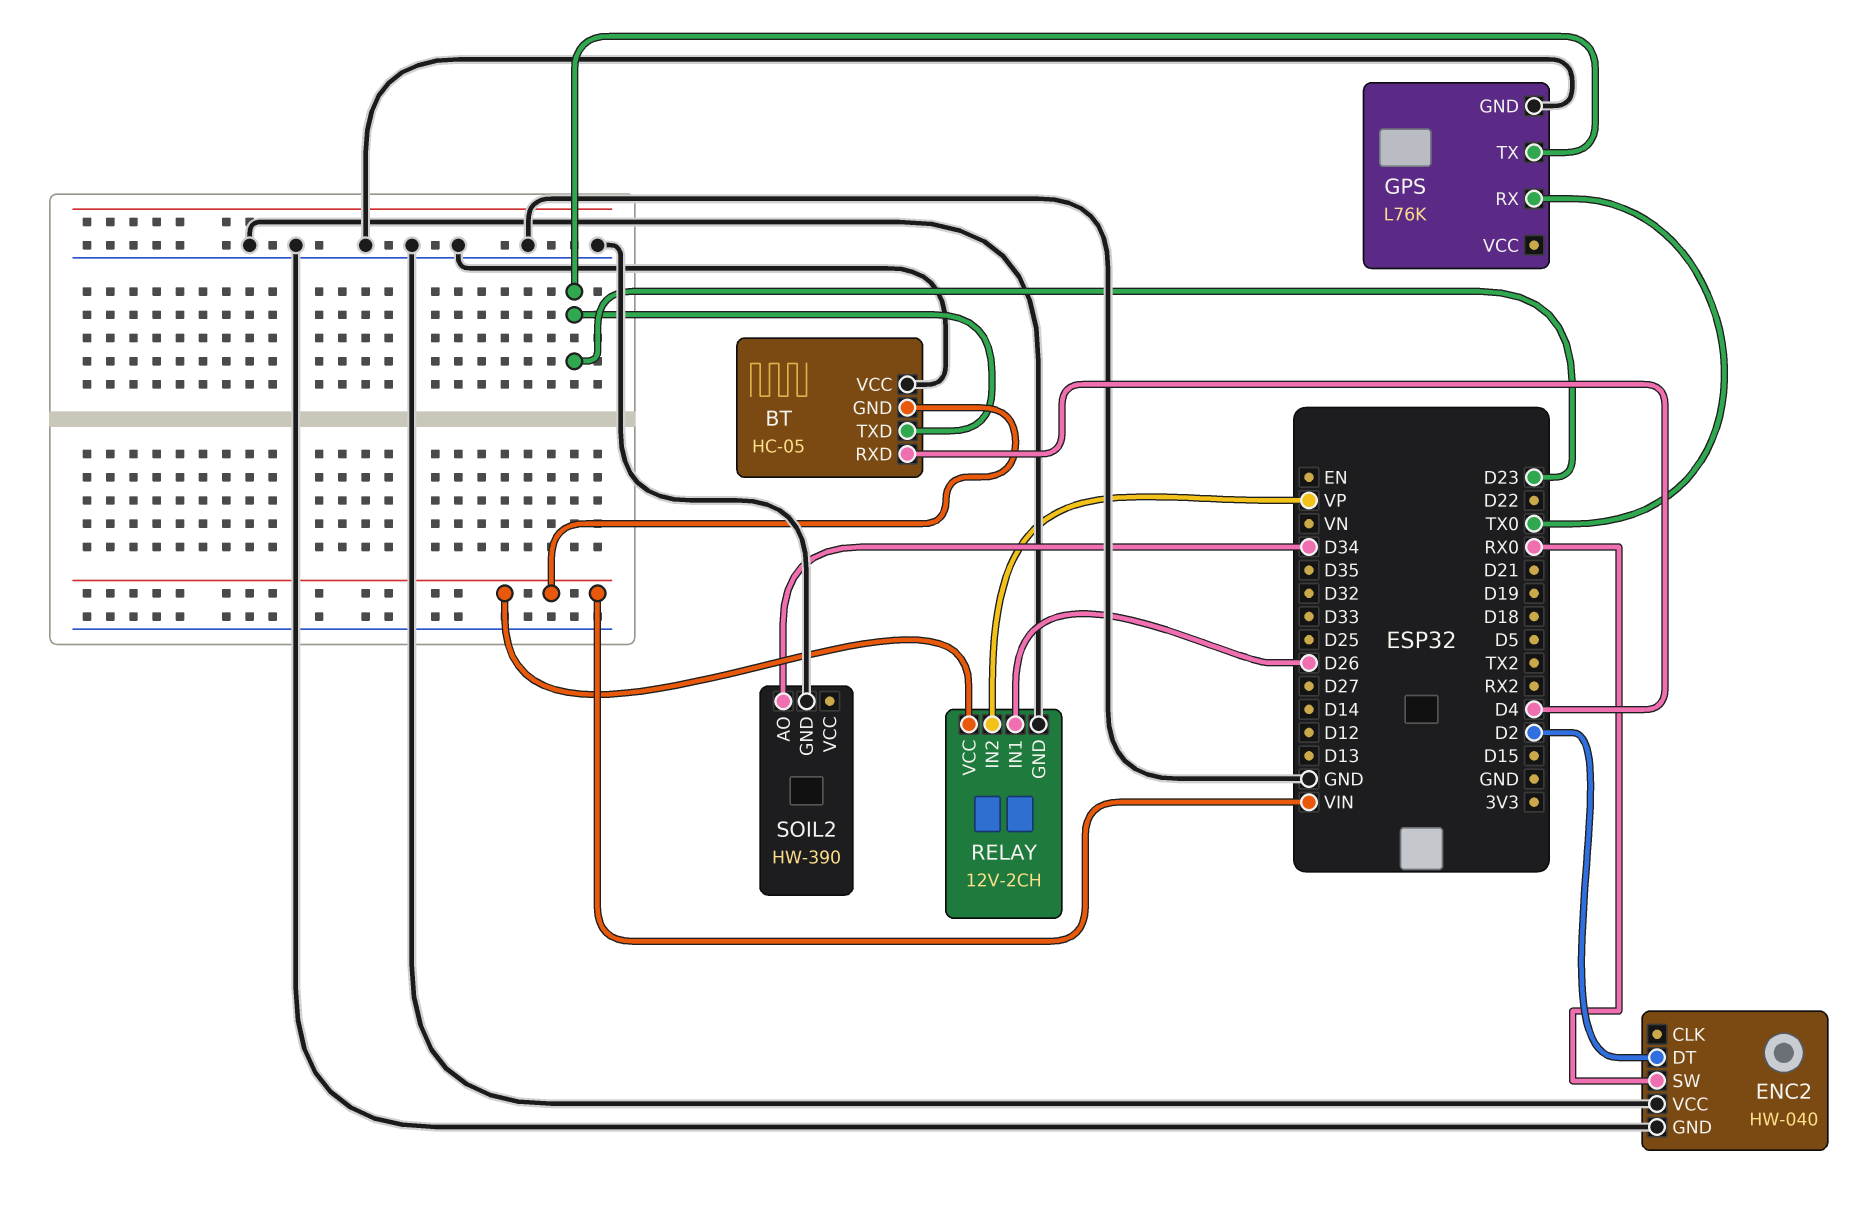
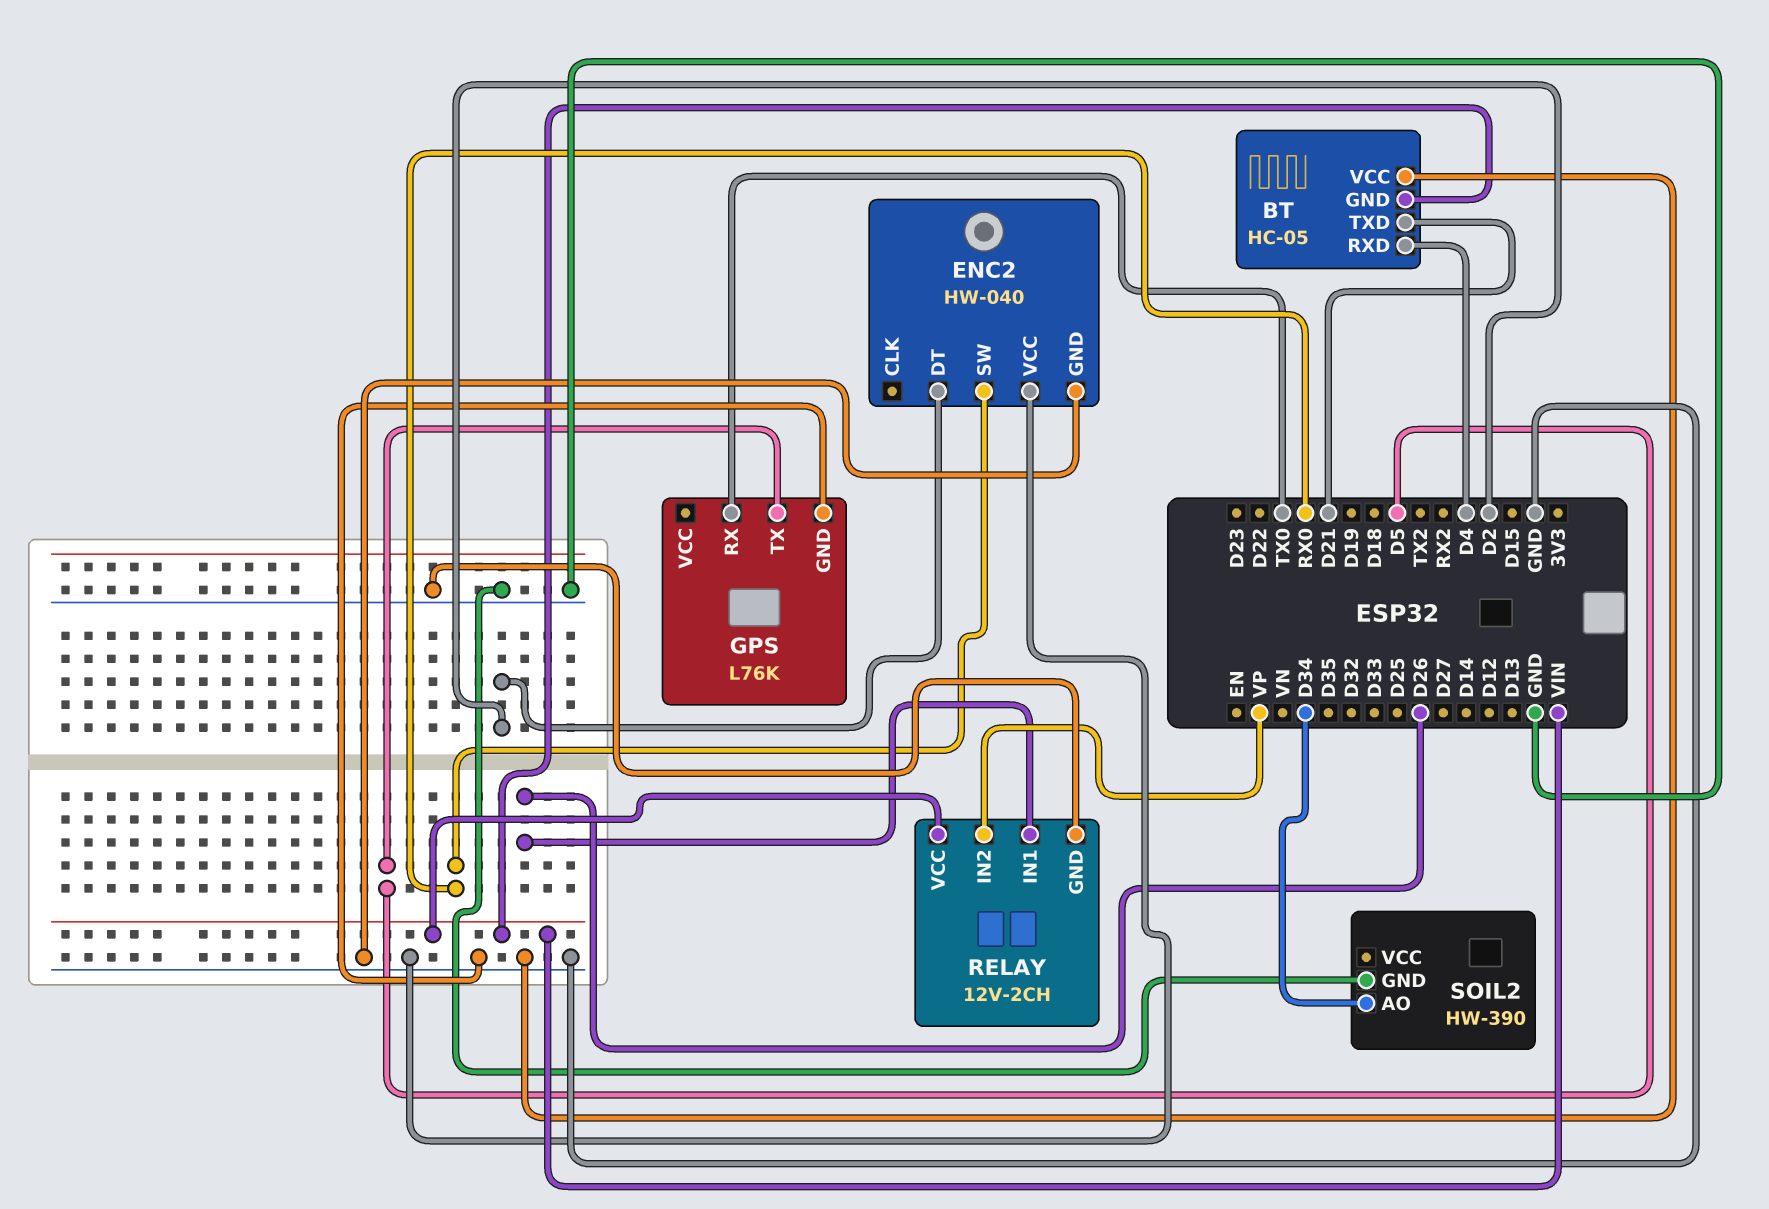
BT pin TXD: D23 -> D21
GPS pin TX: D23 -> D5

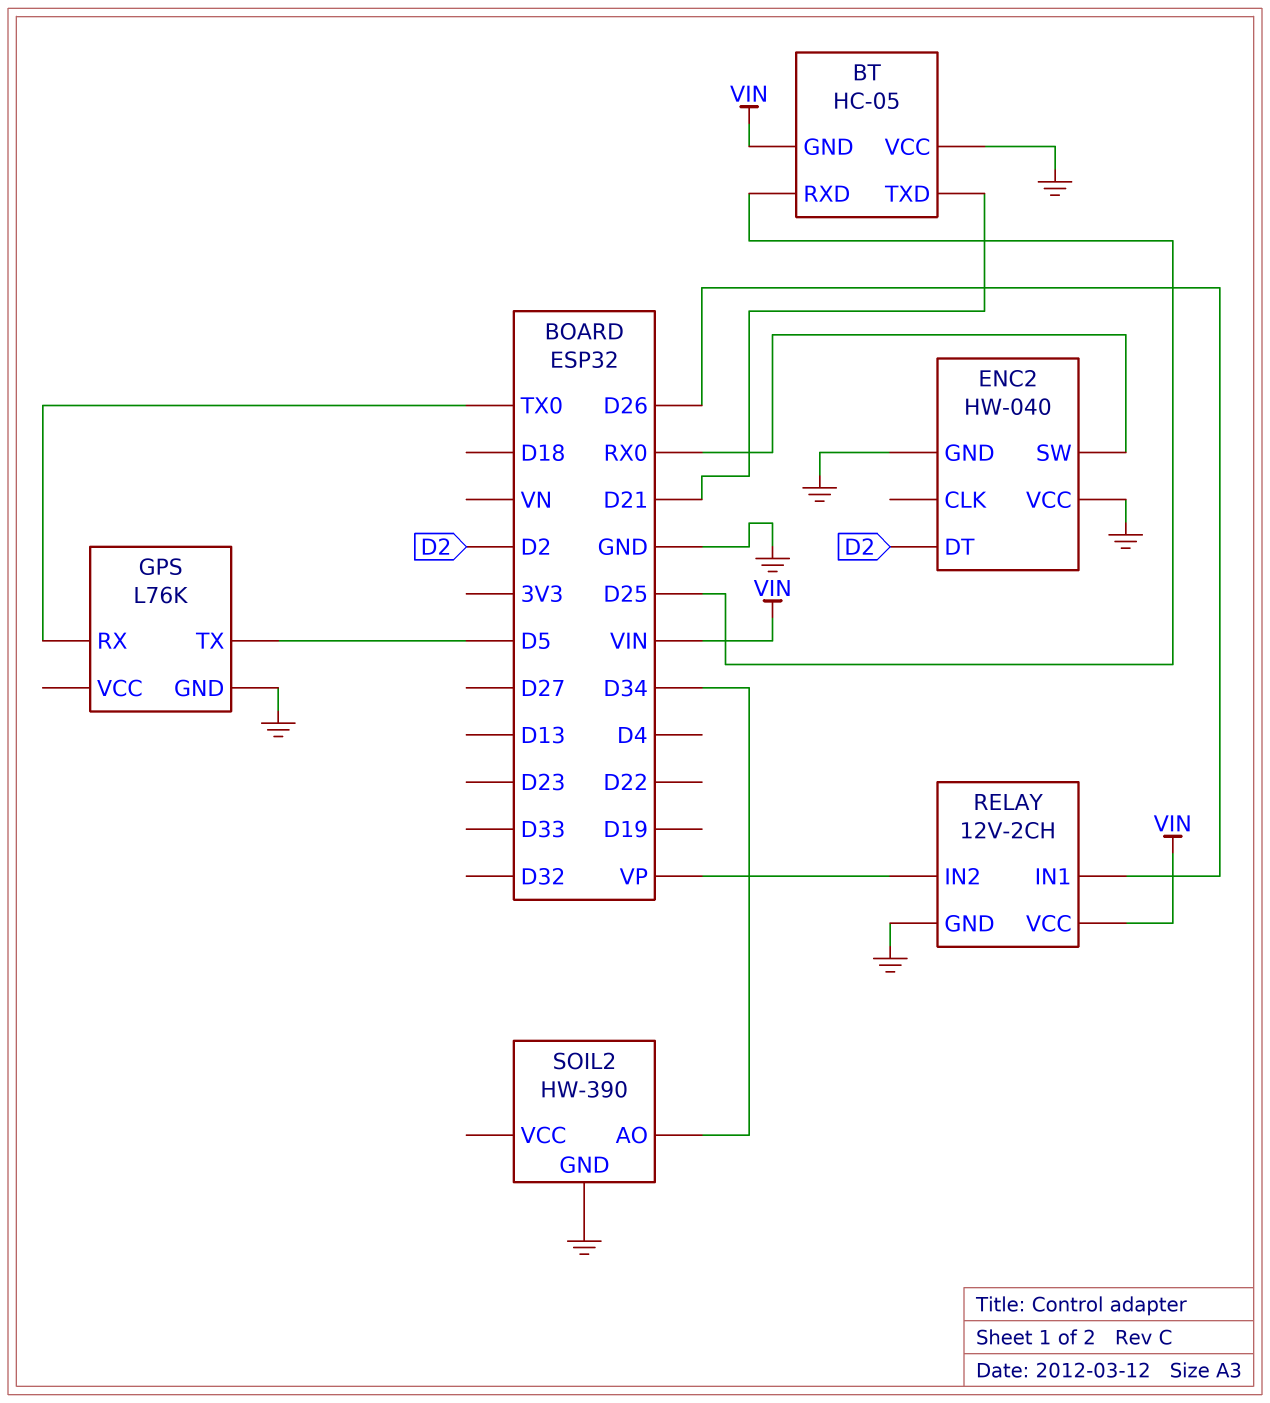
BT pin RXD: D4 -> D25

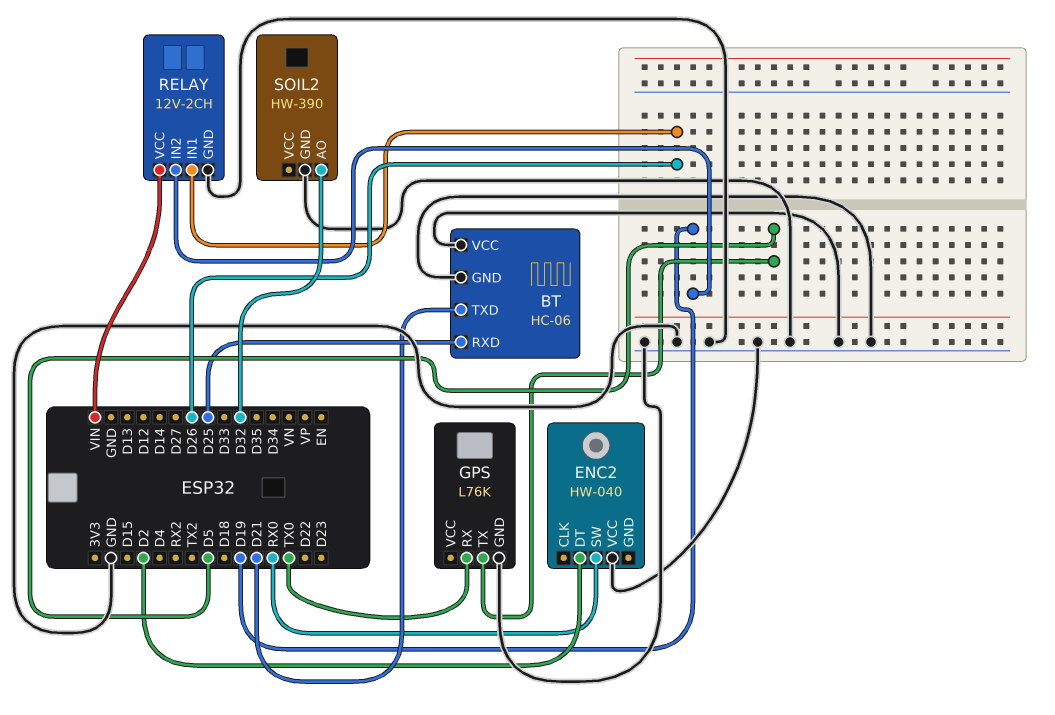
BT: HC-05 -> HC-06
BT pin GND: VIN -> GND
ENC2 pin GND: GND -> none
RELAY pin IN2: VP -> D19
SOIL2 pin AO: D34 -> D32

